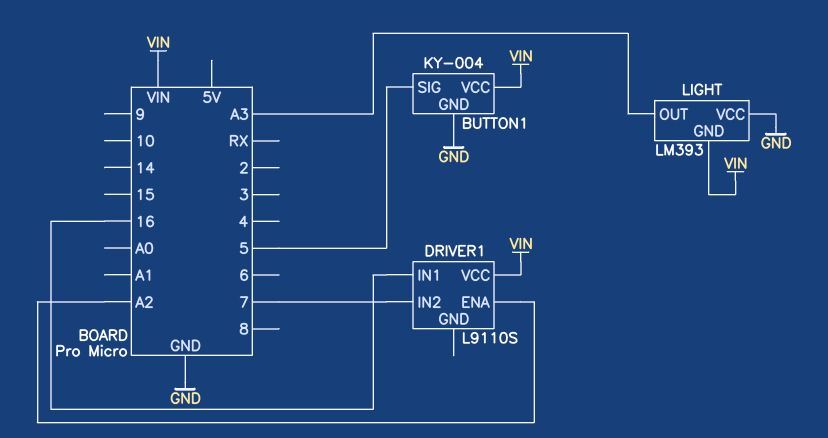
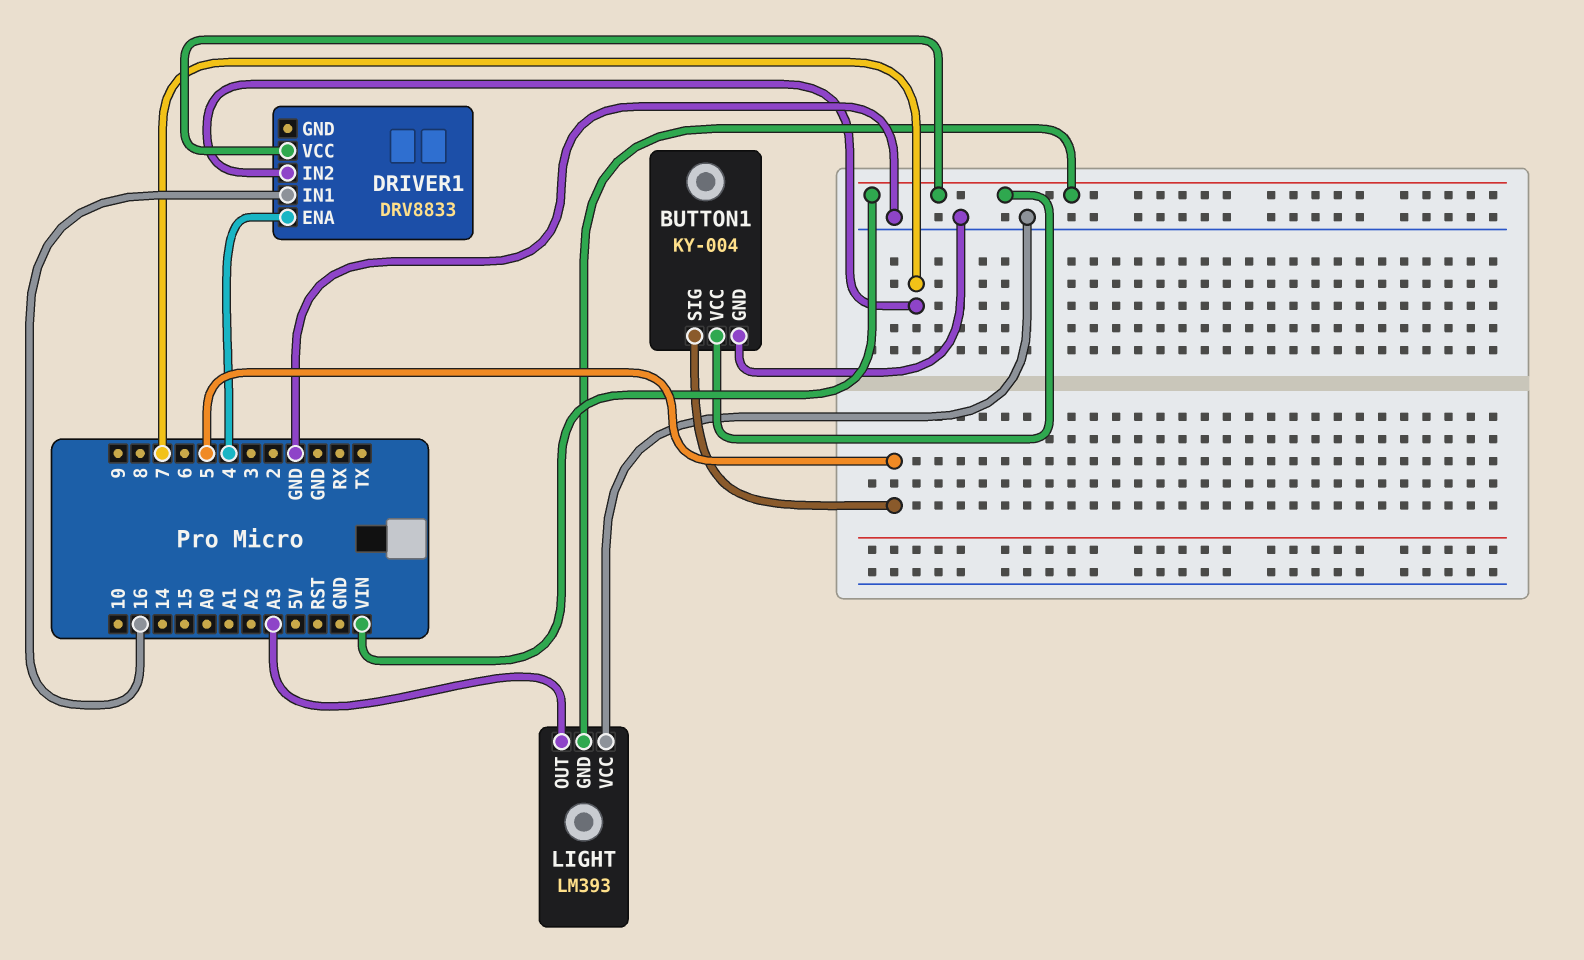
DRIVER1: L9110S -> DRV8833
DRIVER1 pin ENA: A2 -> 4

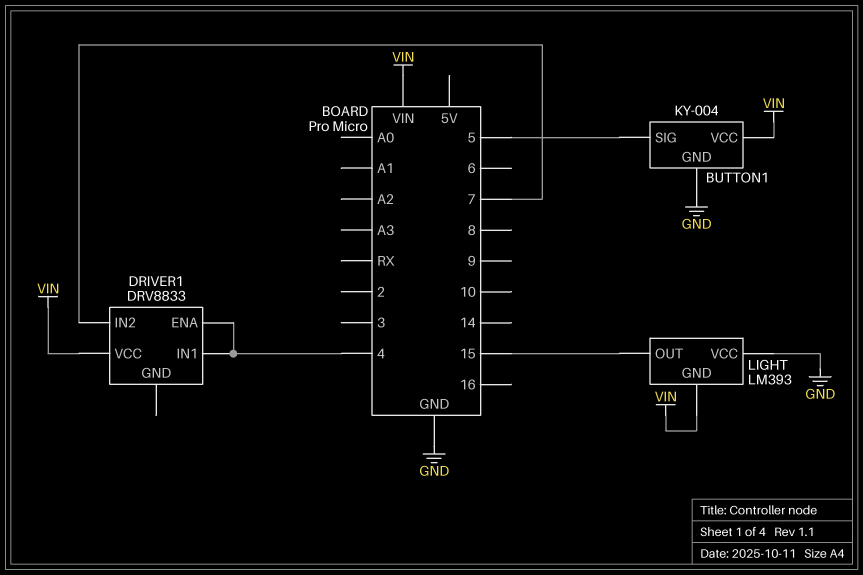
DRIVER1 pin IN1: 16 -> 4
LIGHT pin OUT: A3 -> 15

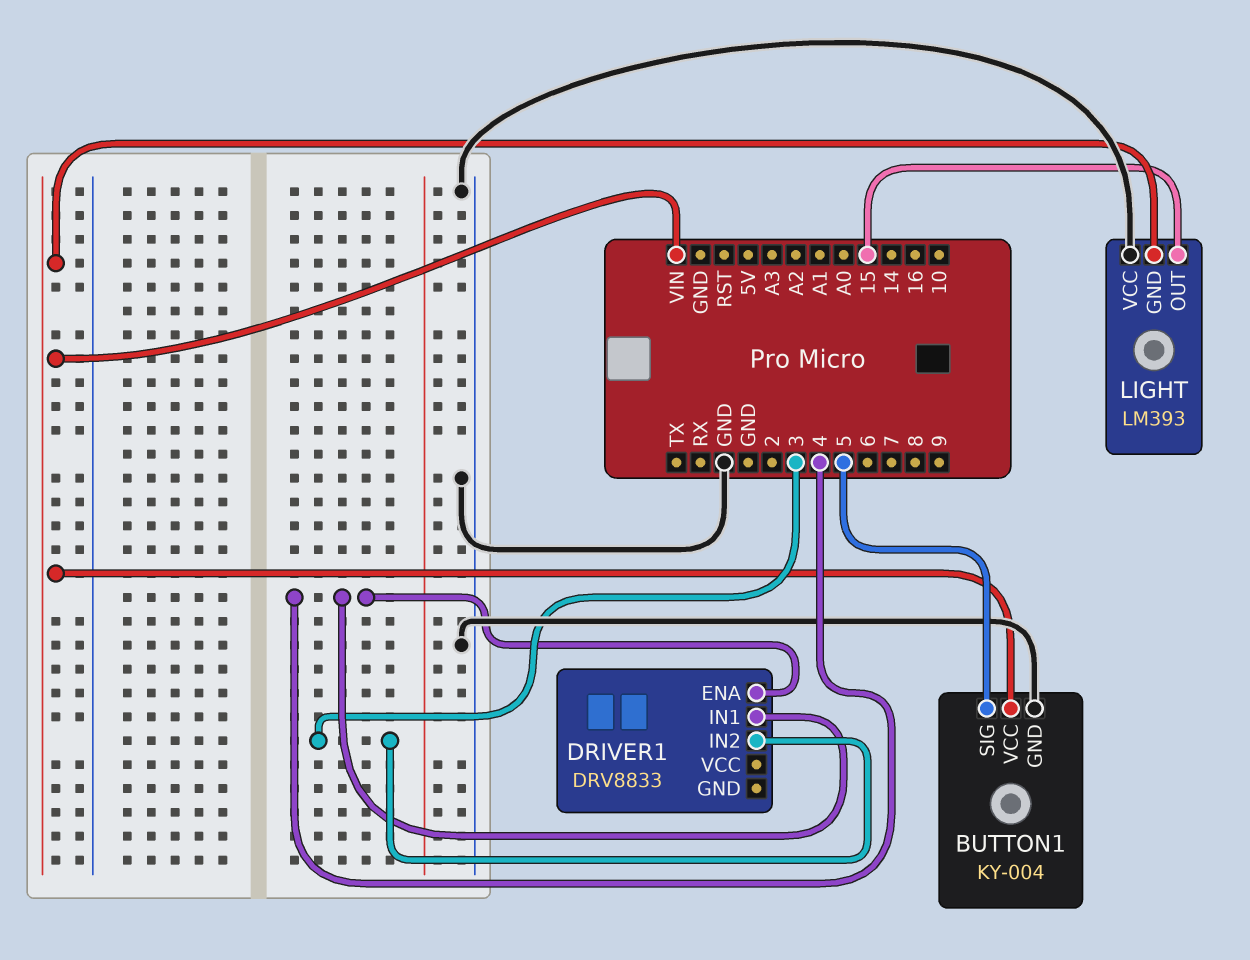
DRIVER1 pin IN2: 7 -> 3
DRIVER1 pin VCC: VIN -> none

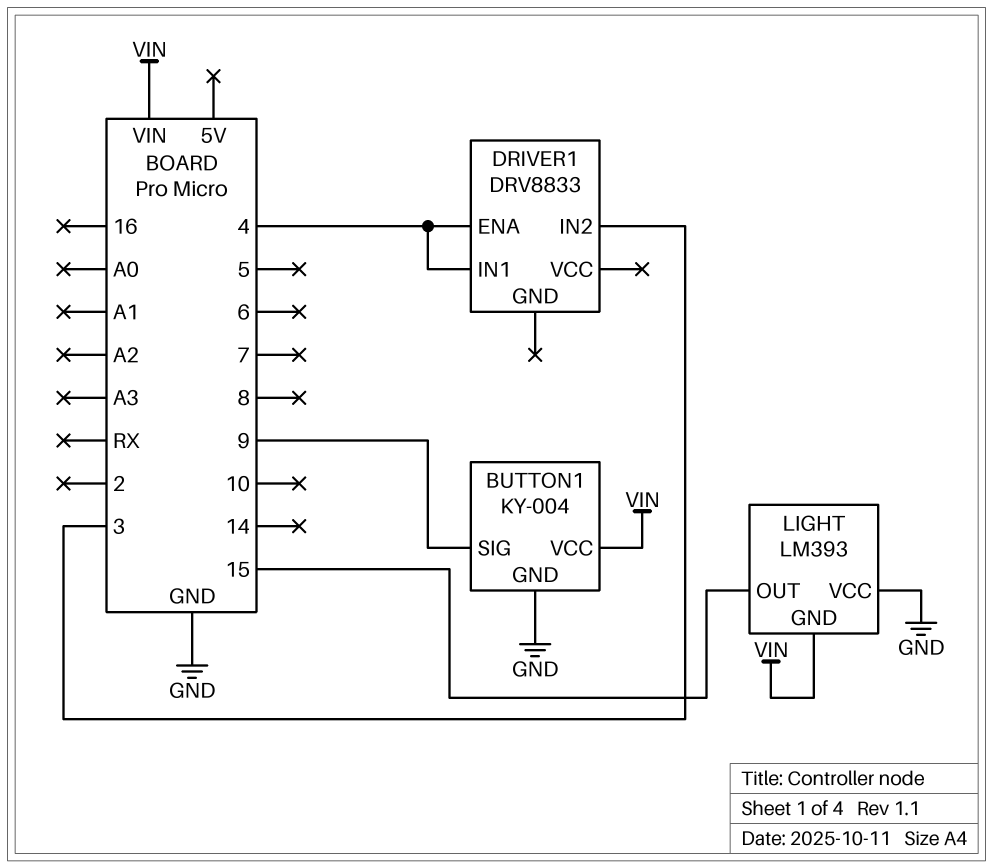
BUTTON1 pin SIG: 5 -> 9

